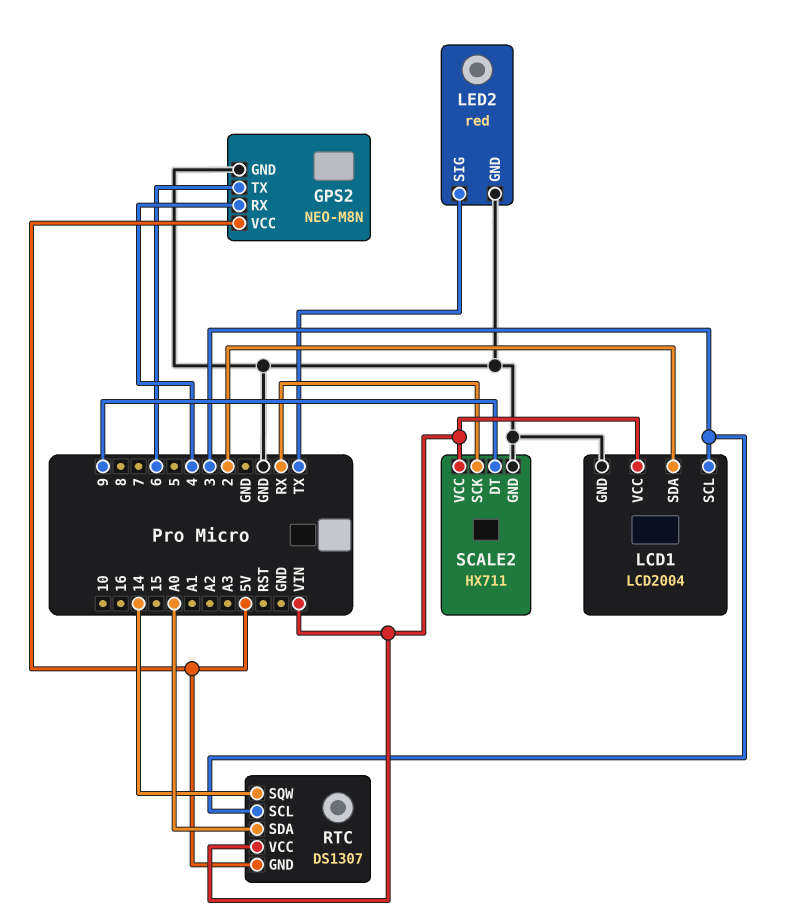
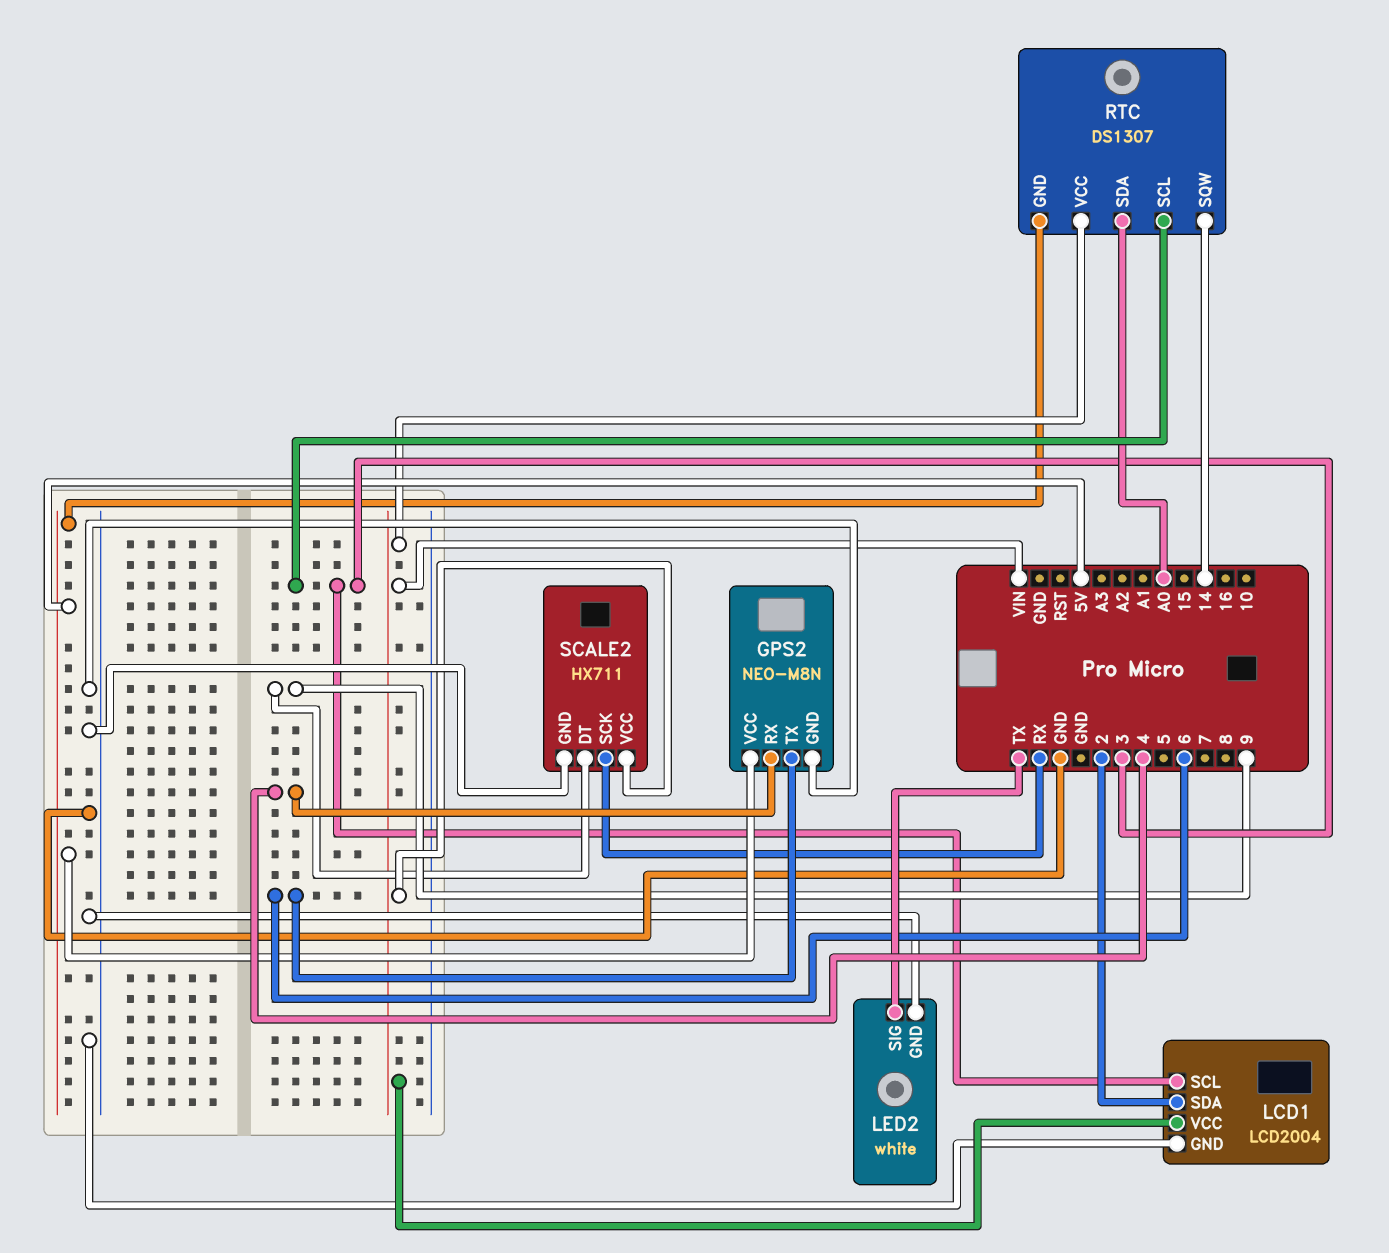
LED2: red -> white

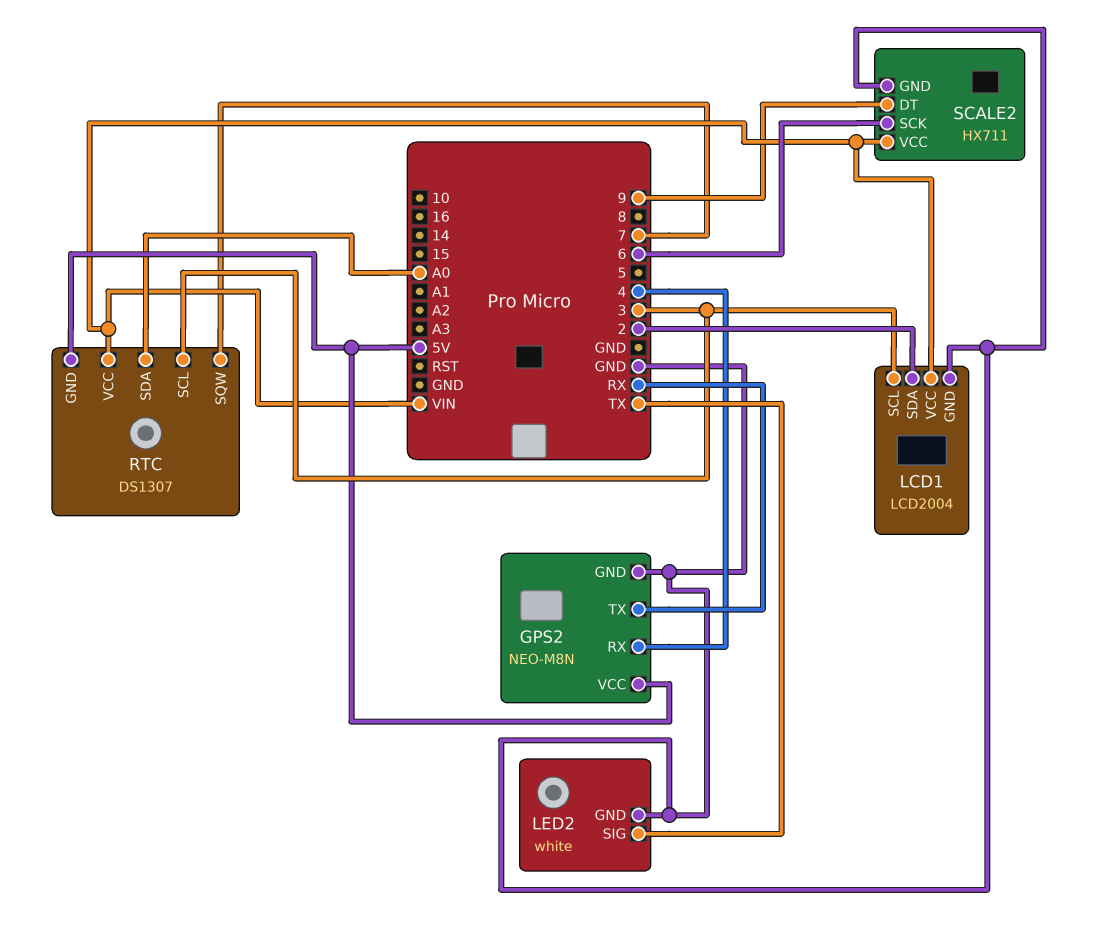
GPS2 pin TX: 6 -> RX
RTC pin SQW: 14 -> 7
SCALE2 pin SCK: RX -> 6

